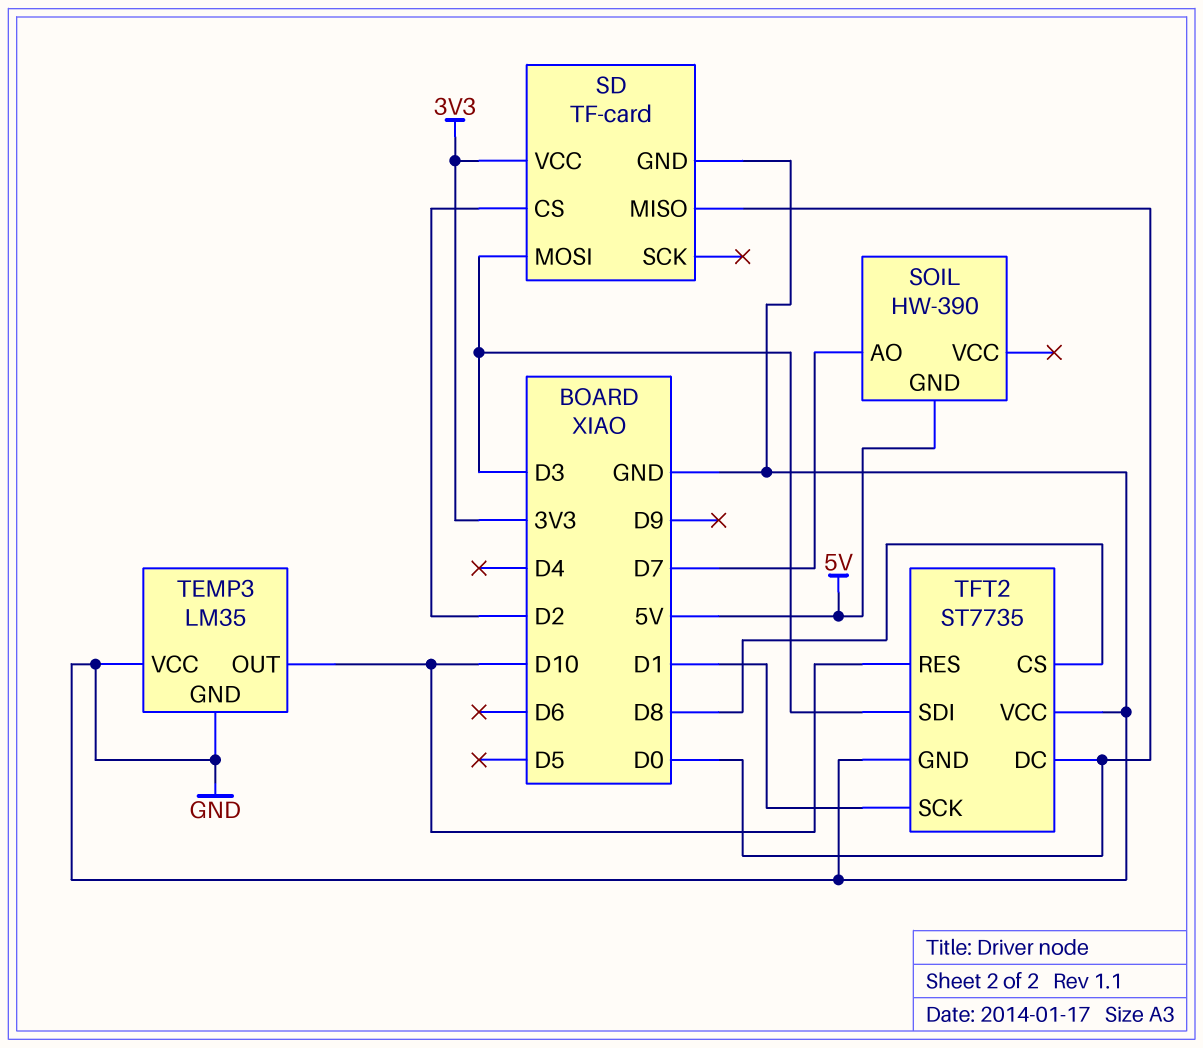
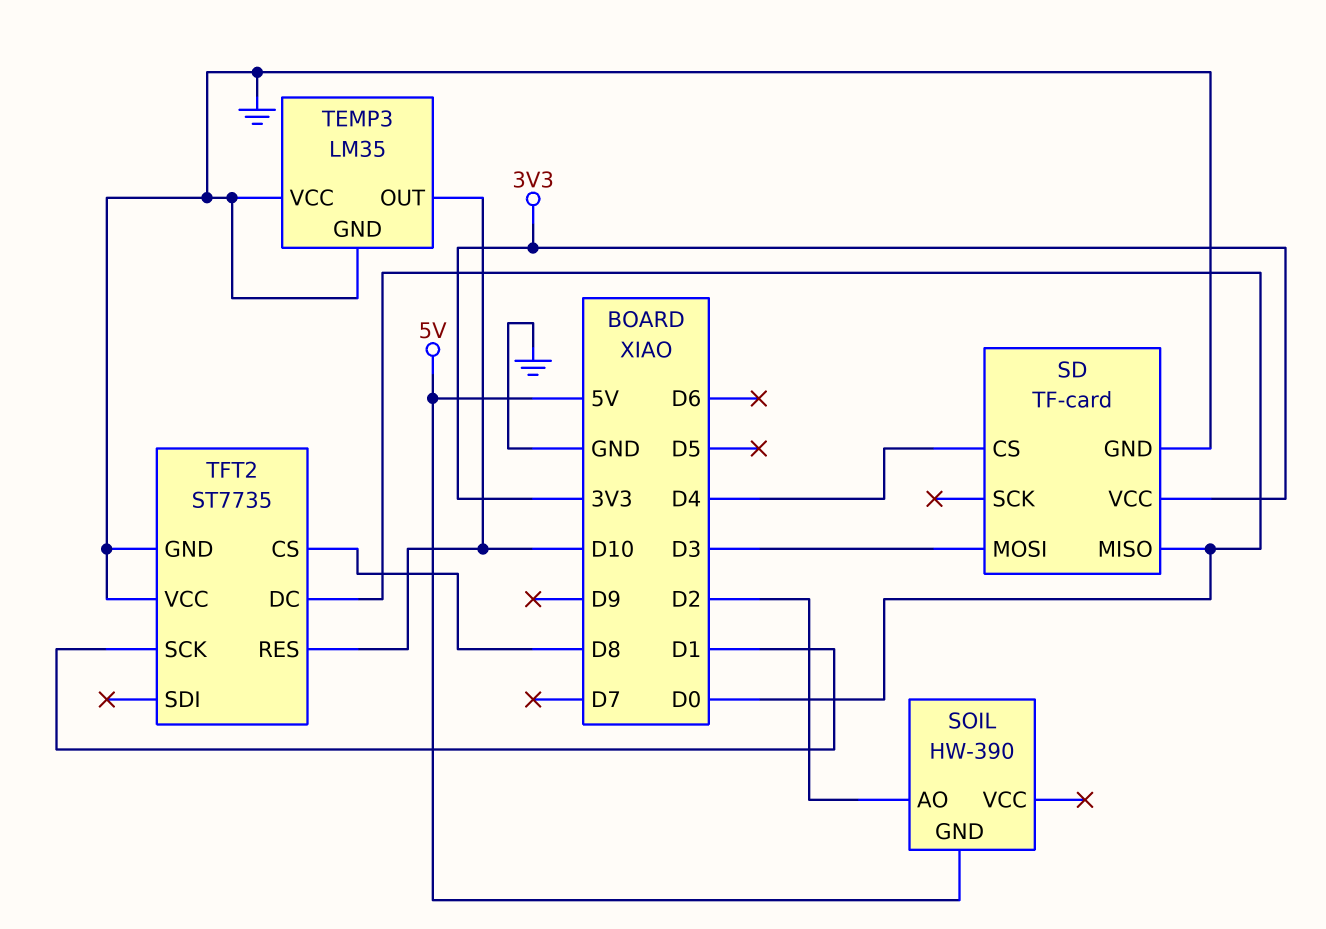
SD pin CS: D2 -> D4
SOIL pin AO: D7 -> D2
TFT2 pin SDI: D3 -> none

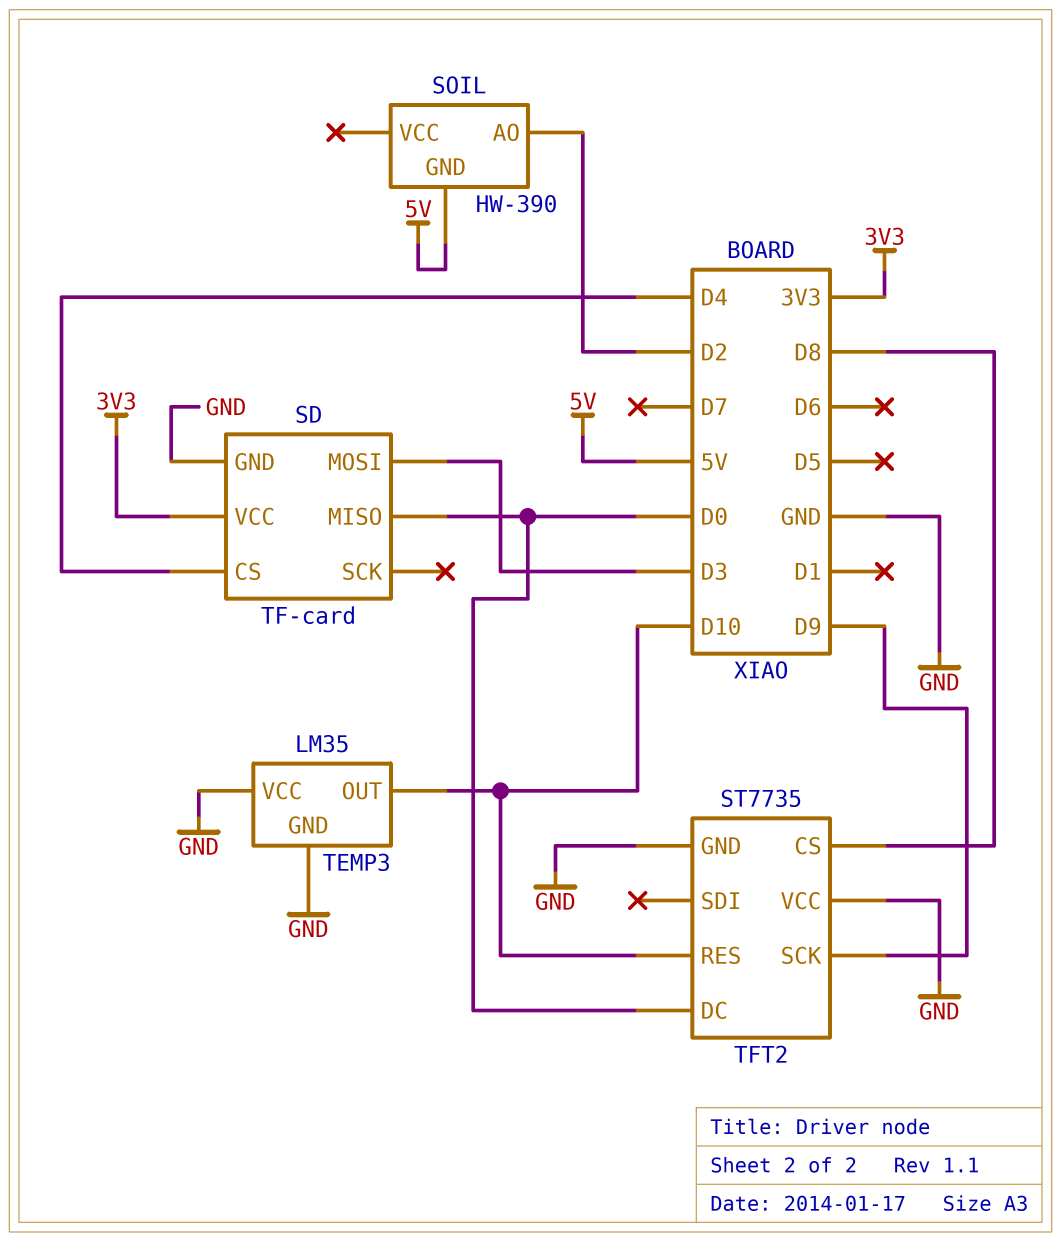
TFT2 pin SCK: D1 -> D9

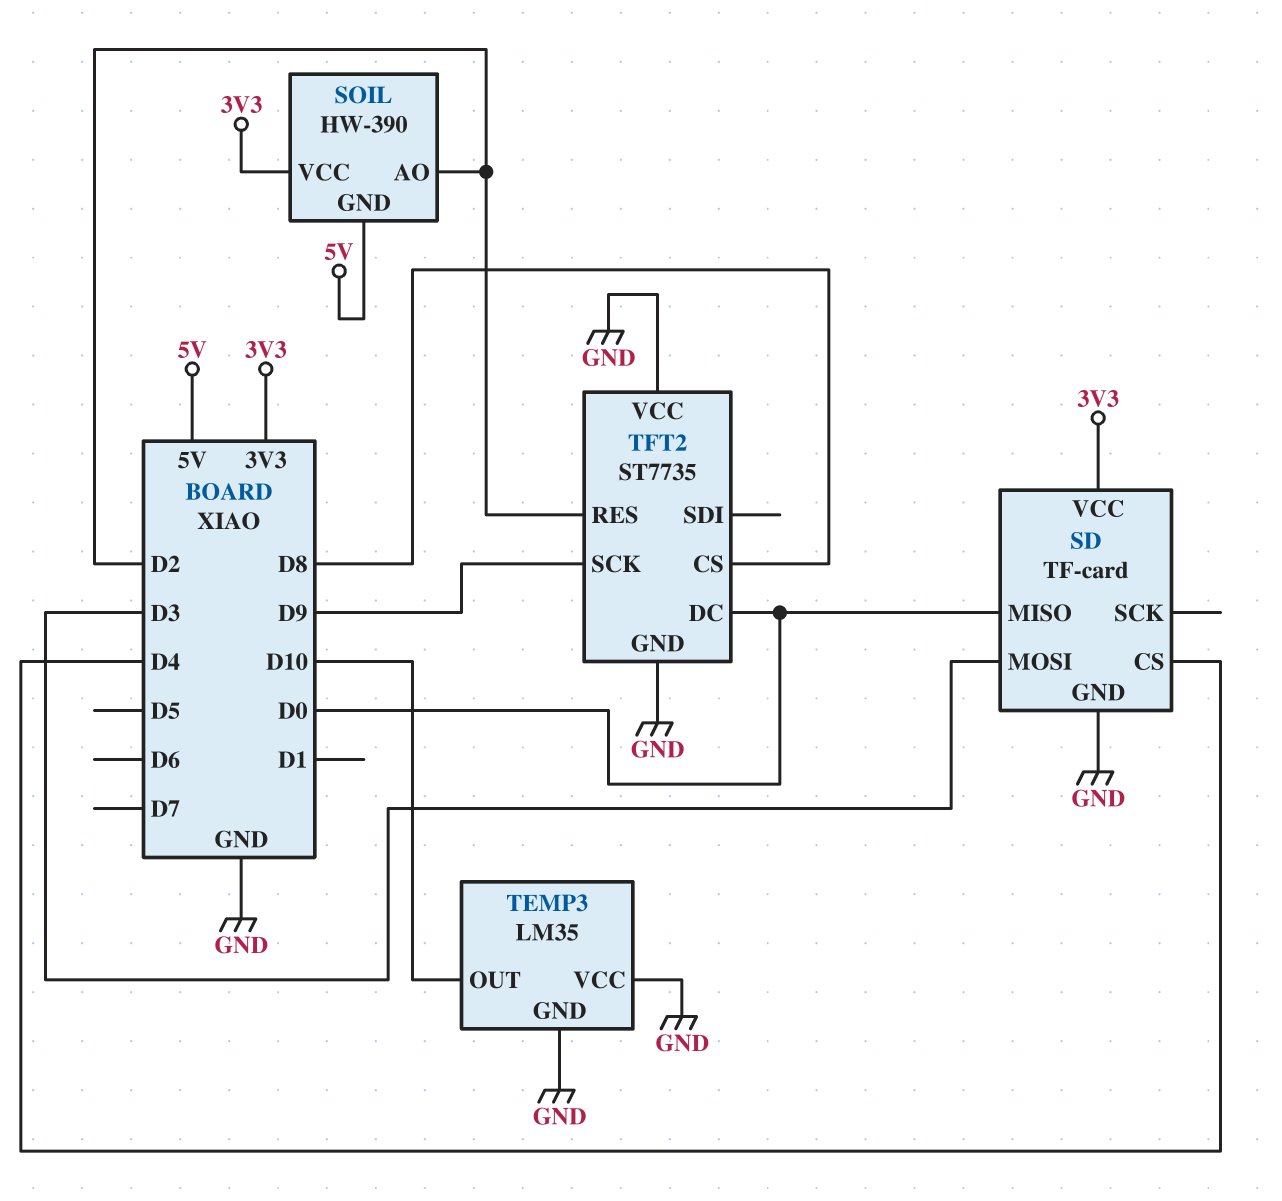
SOIL pin VCC: none -> 3V3
TFT2 pin RES: D10 -> D2

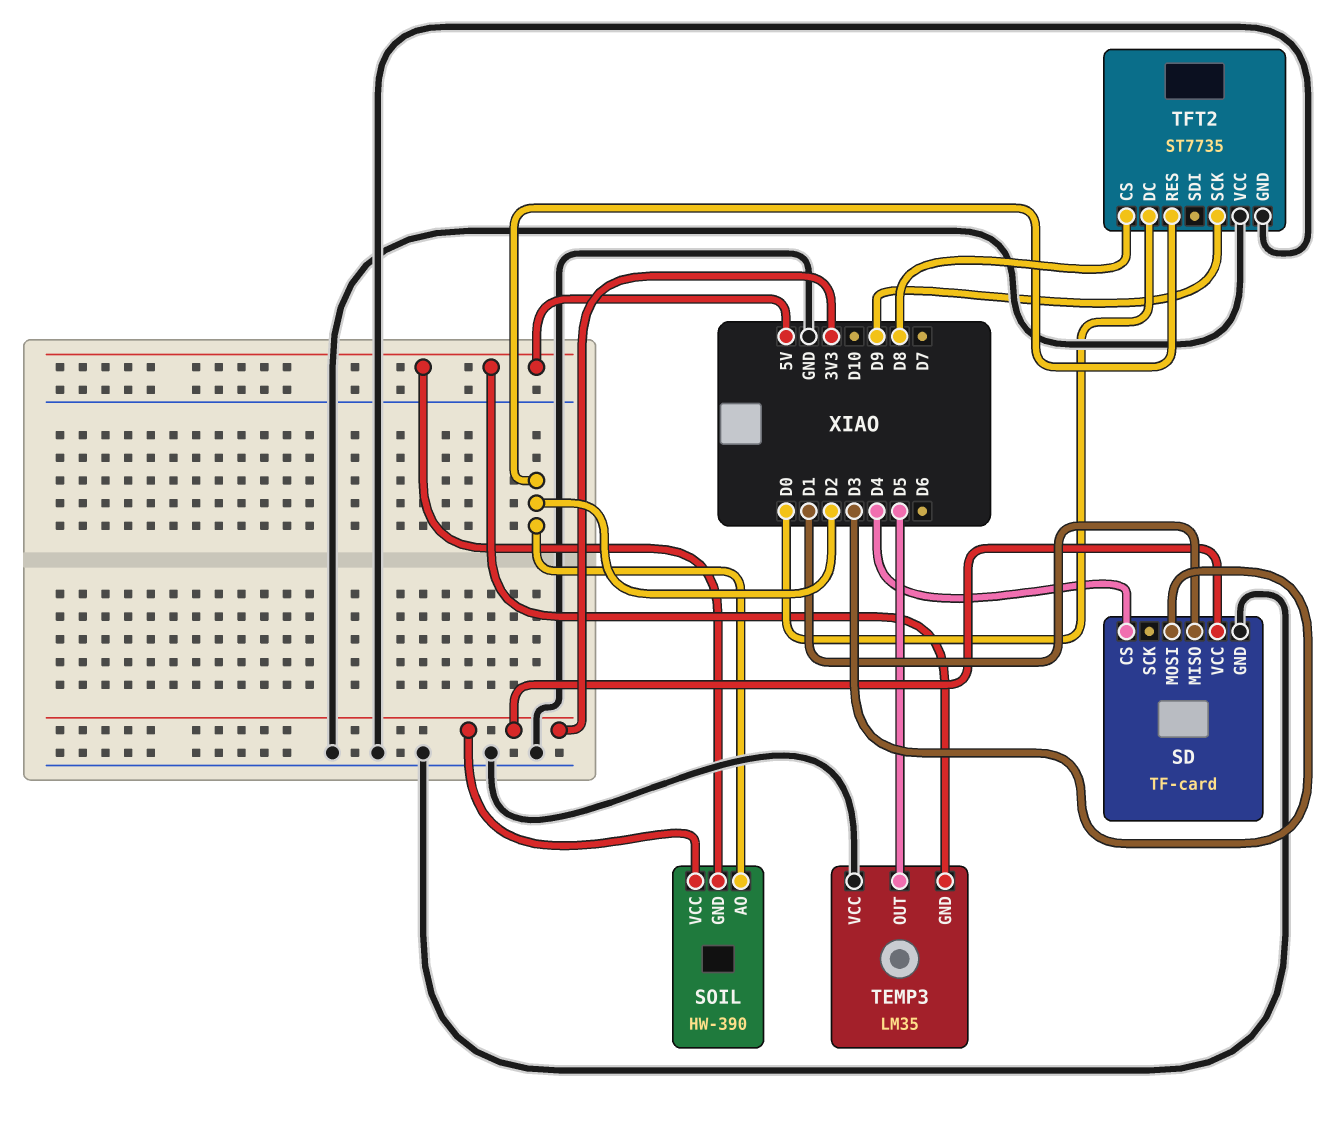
SD pin MISO: D0 -> D1
TEMP3 pin GND: GND -> 5V
TEMP3 pin OUT: D10 -> D5

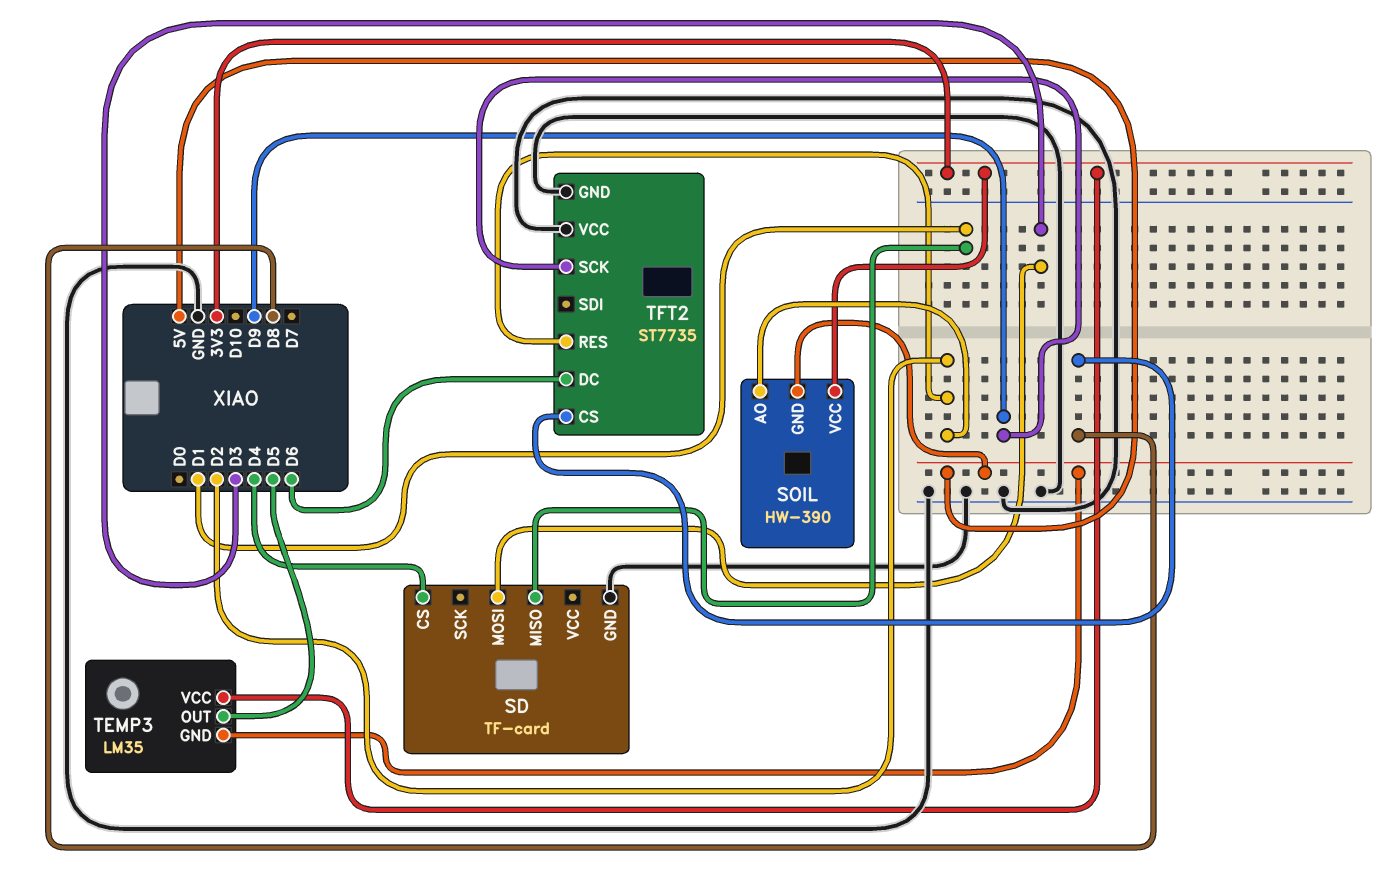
SD pin VCC: 3V3 -> none
TEMP3 pin VCC: GND -> 3V3
TFT2 pin DC: D0 -> D6

